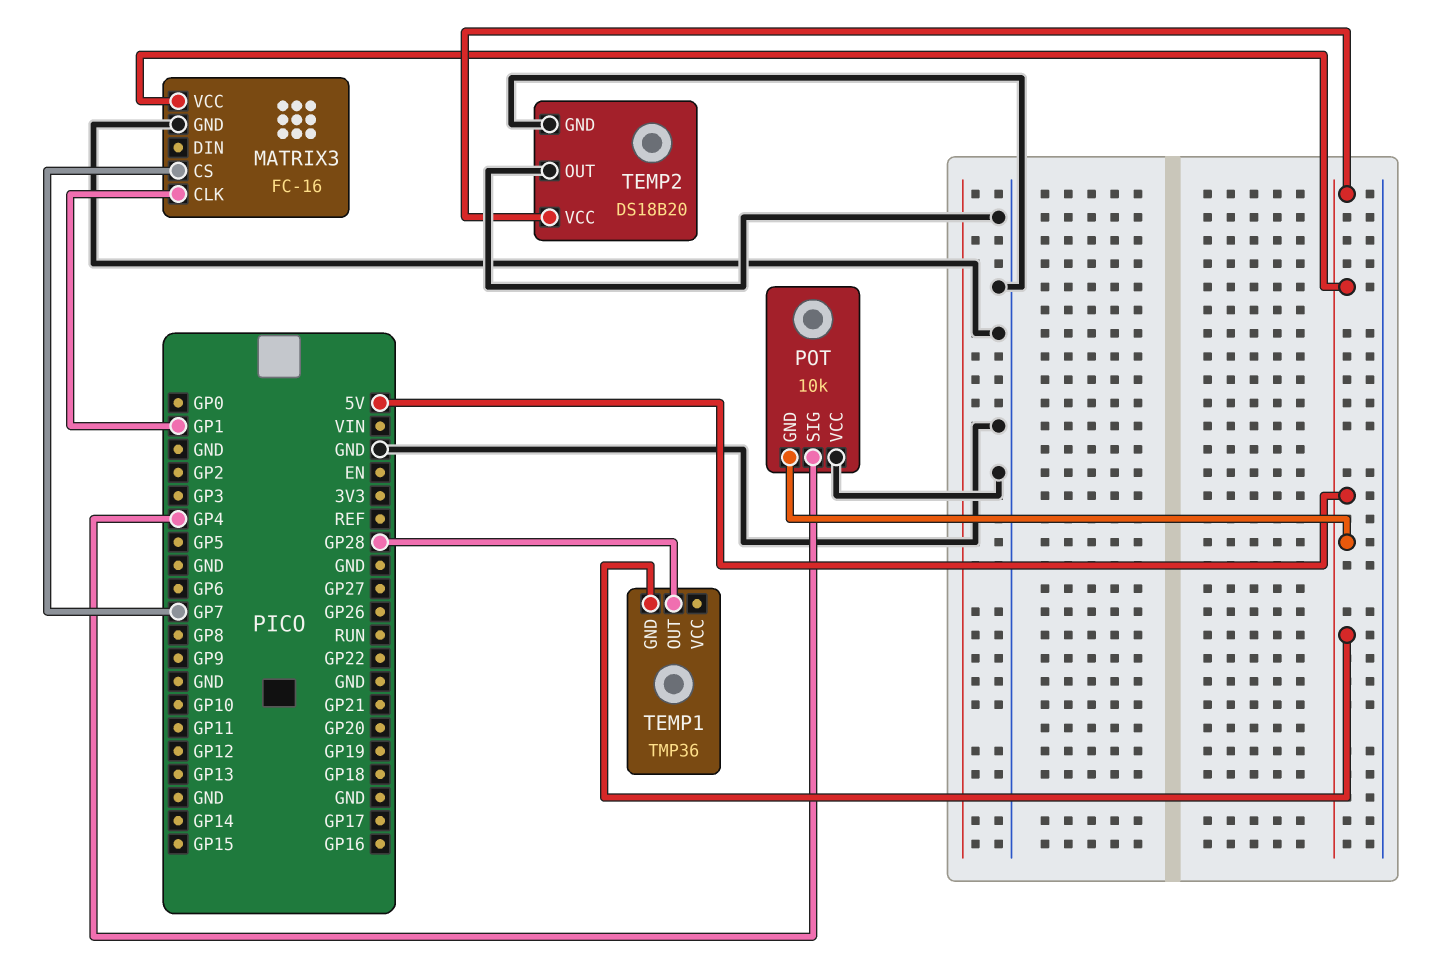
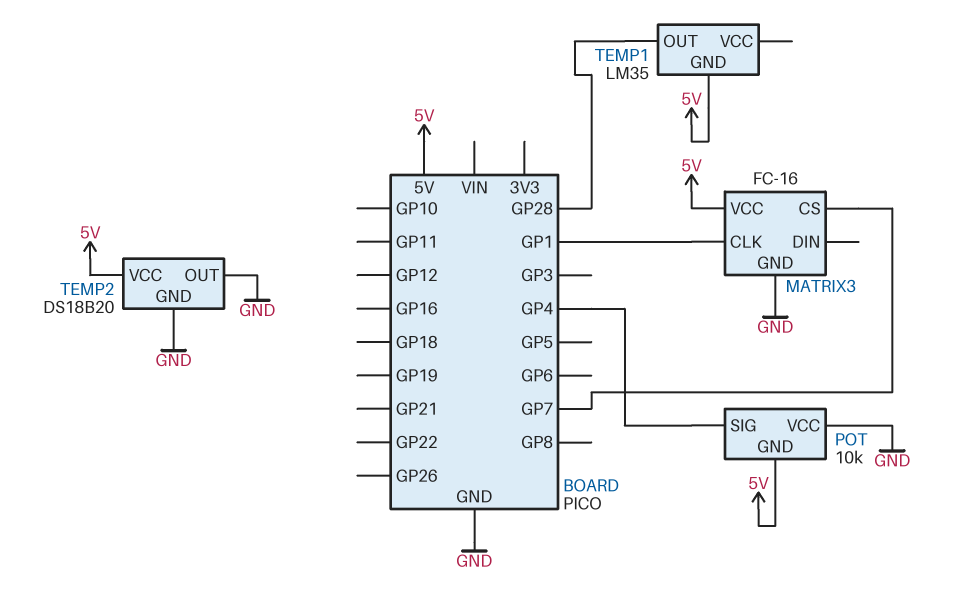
TEMP1: TMP36 -> LM35

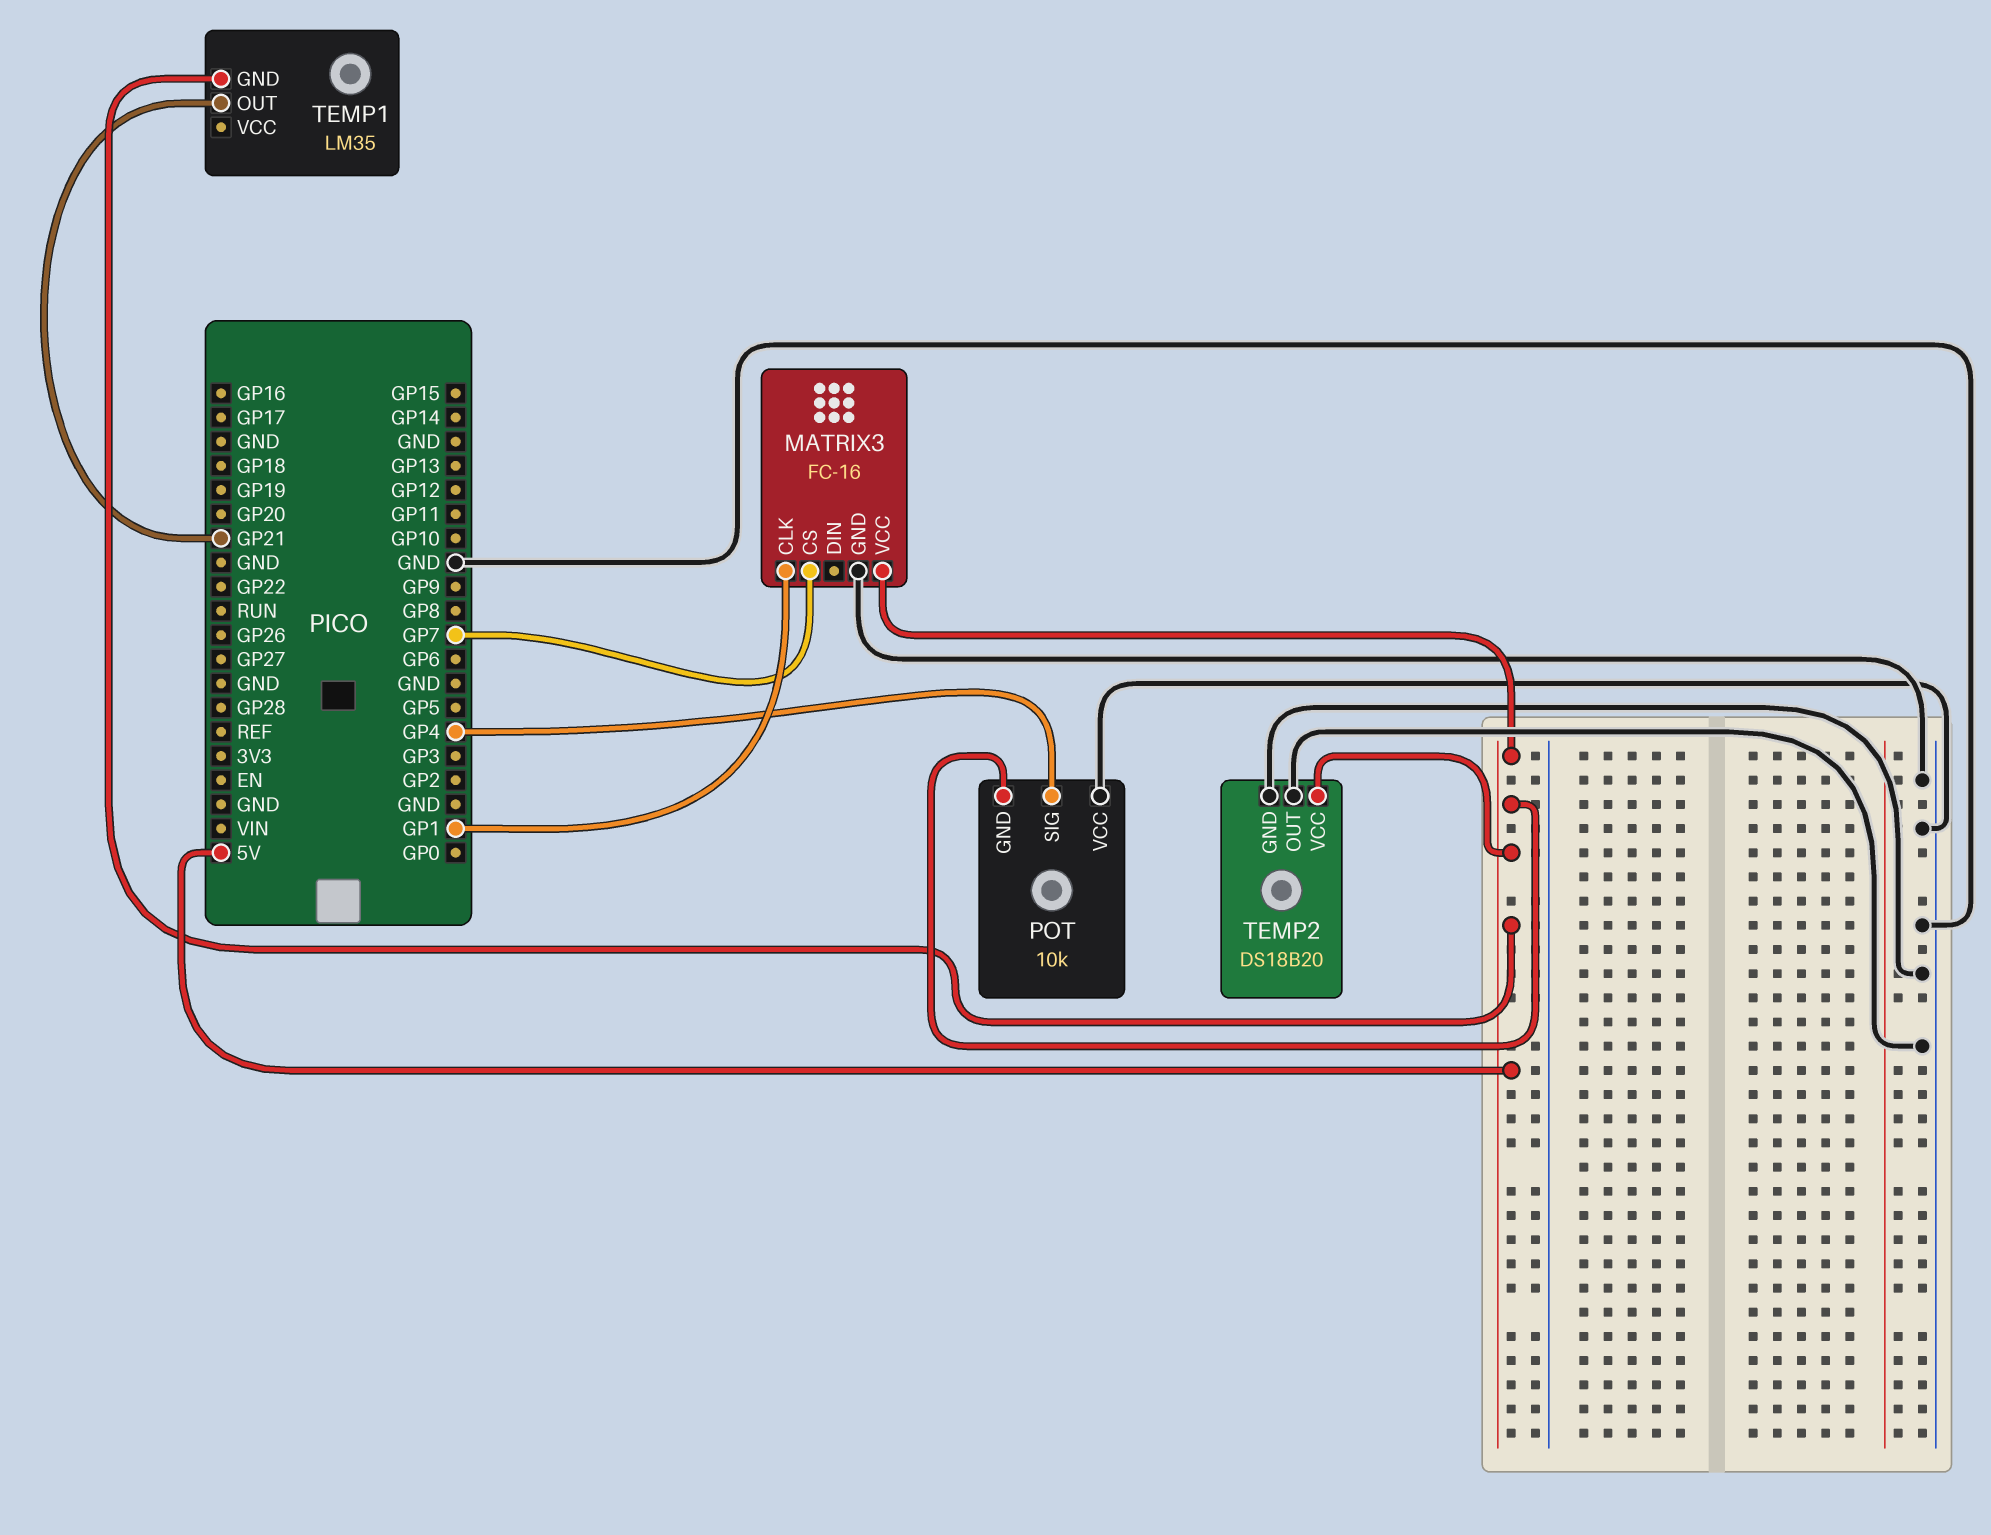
TEMP1 pin OUT: GP28 -> GP21

